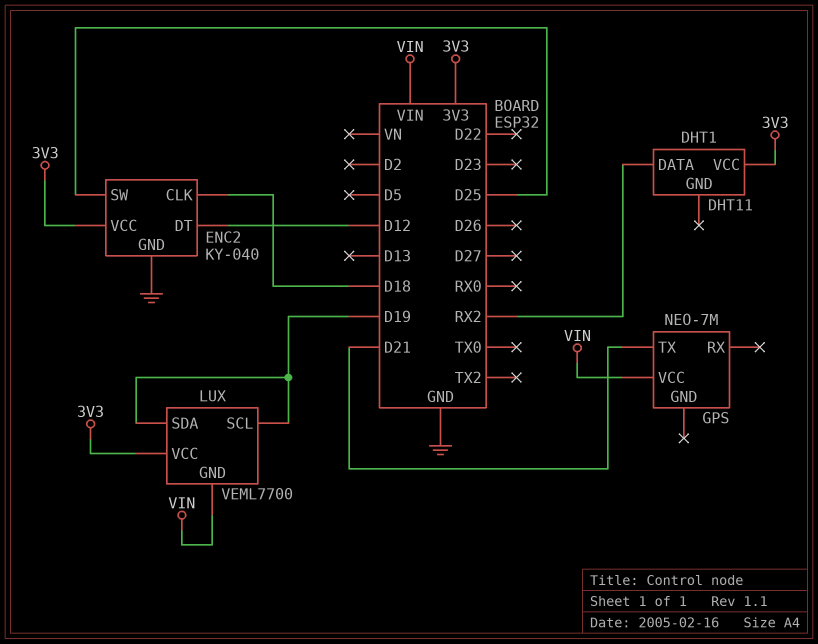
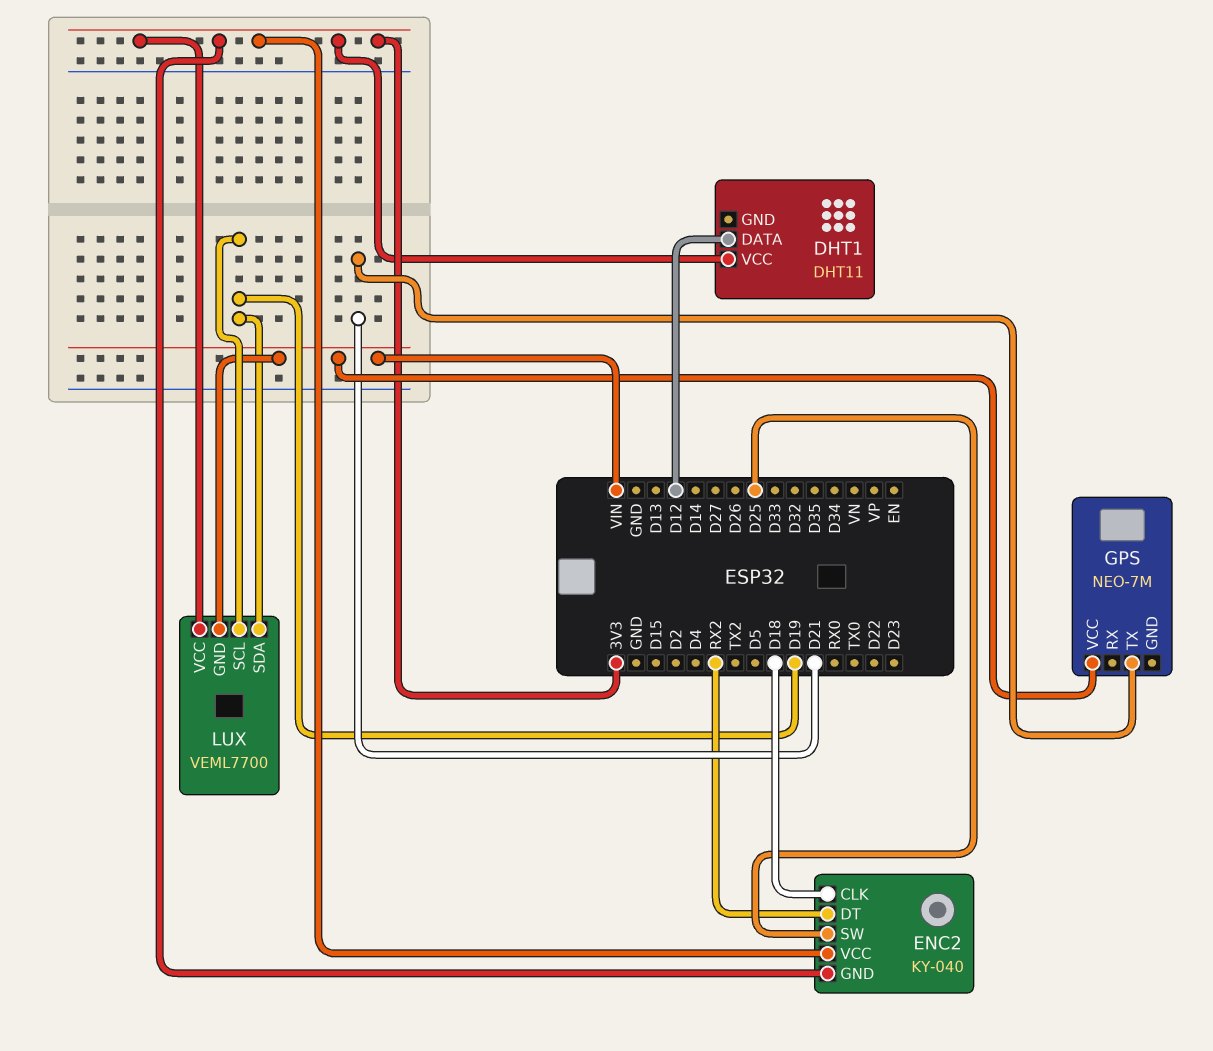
DHT1 pin DATA: RX2 -> D12
ENC2 pin DT: D12 -> RX2
ENC2 pin GND: GND -> 3V3

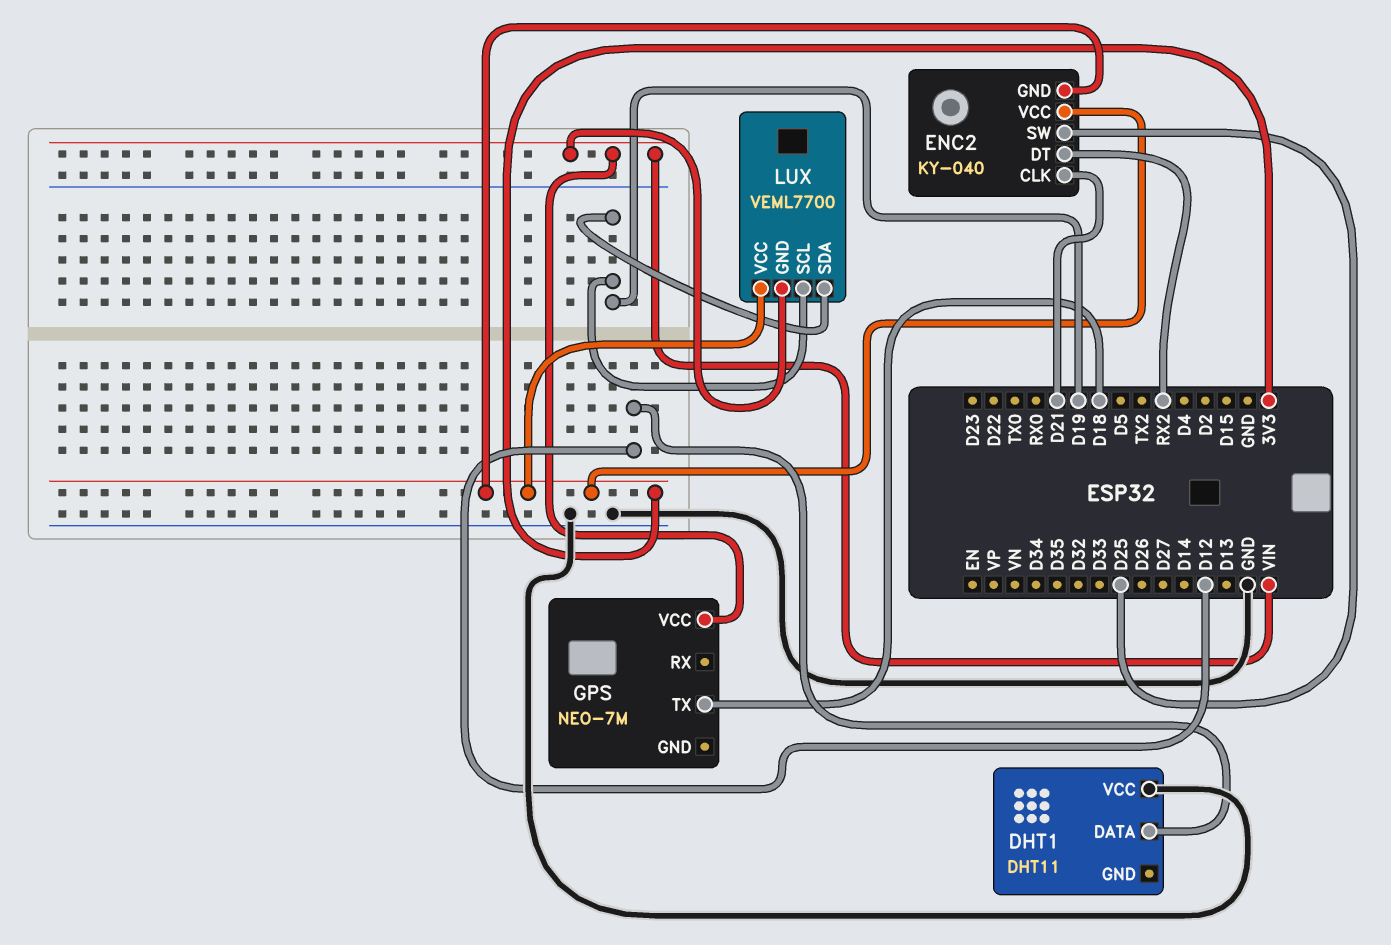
DHT1 pin VCC: 3V3 -> GND
ENC2 pin CLK: D18 -> D21
GPS pin TX: D21 -> D18

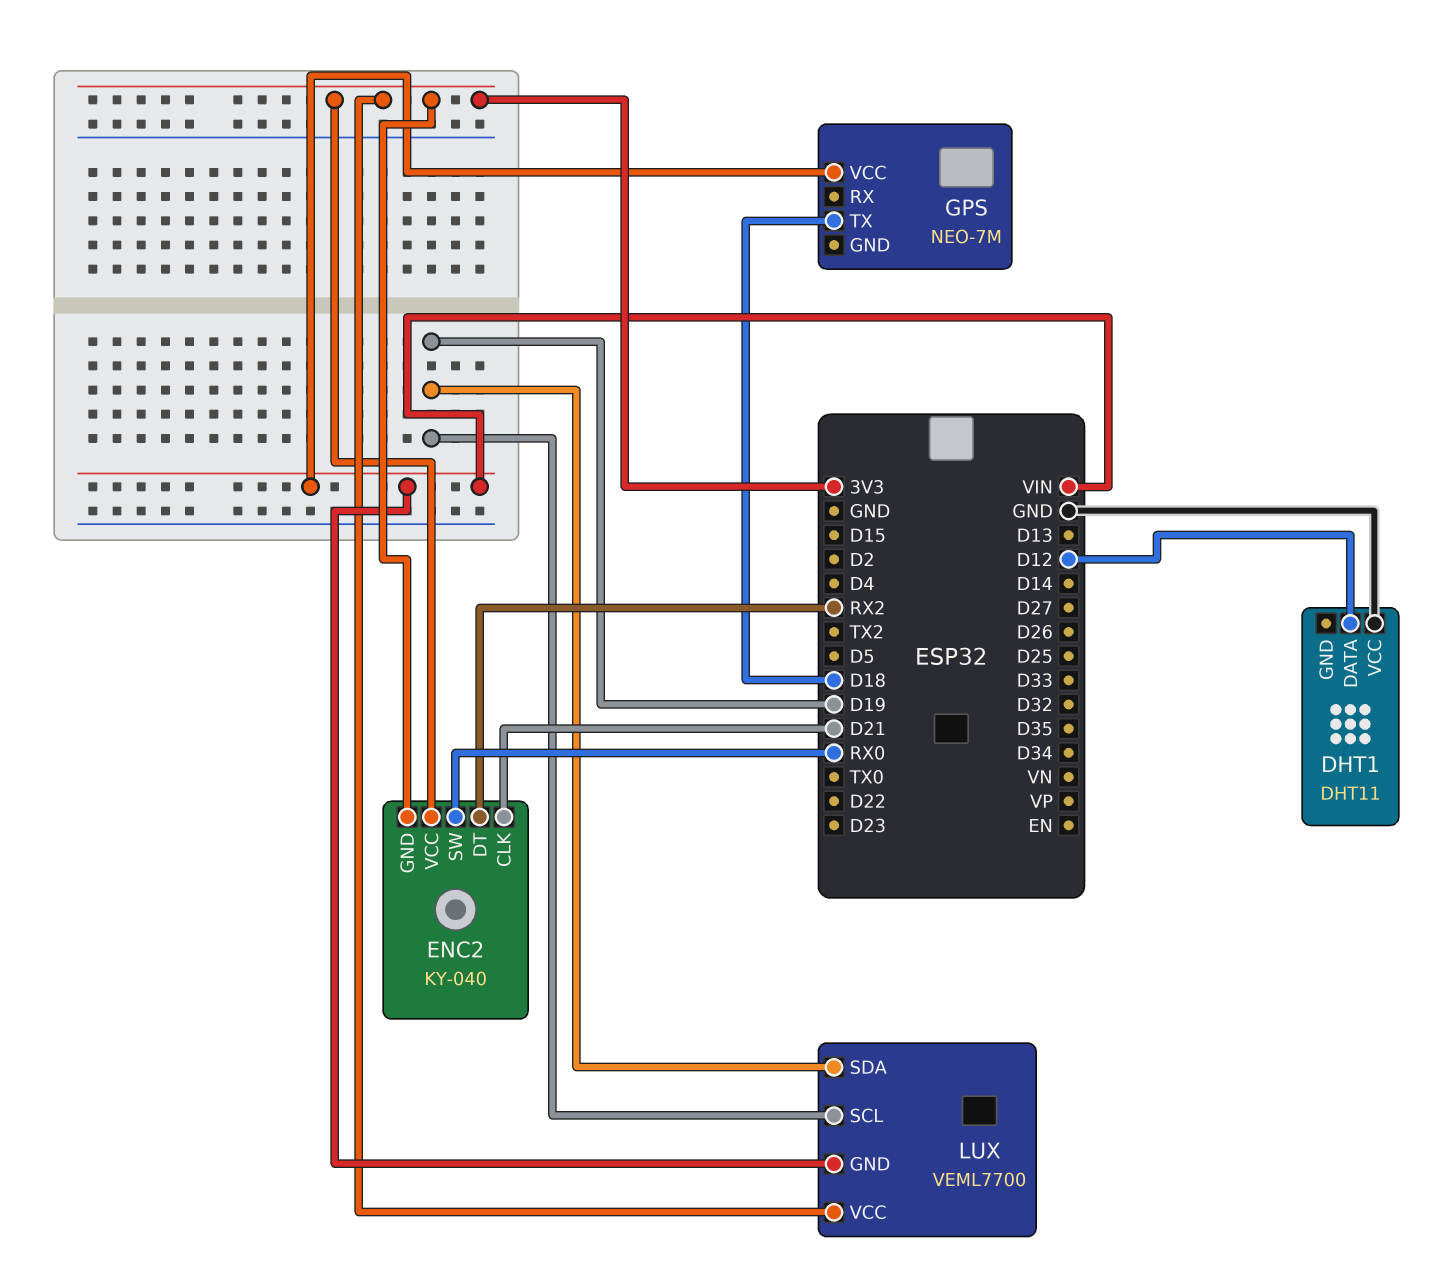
ENC2 pin SW: D25 -> RX0

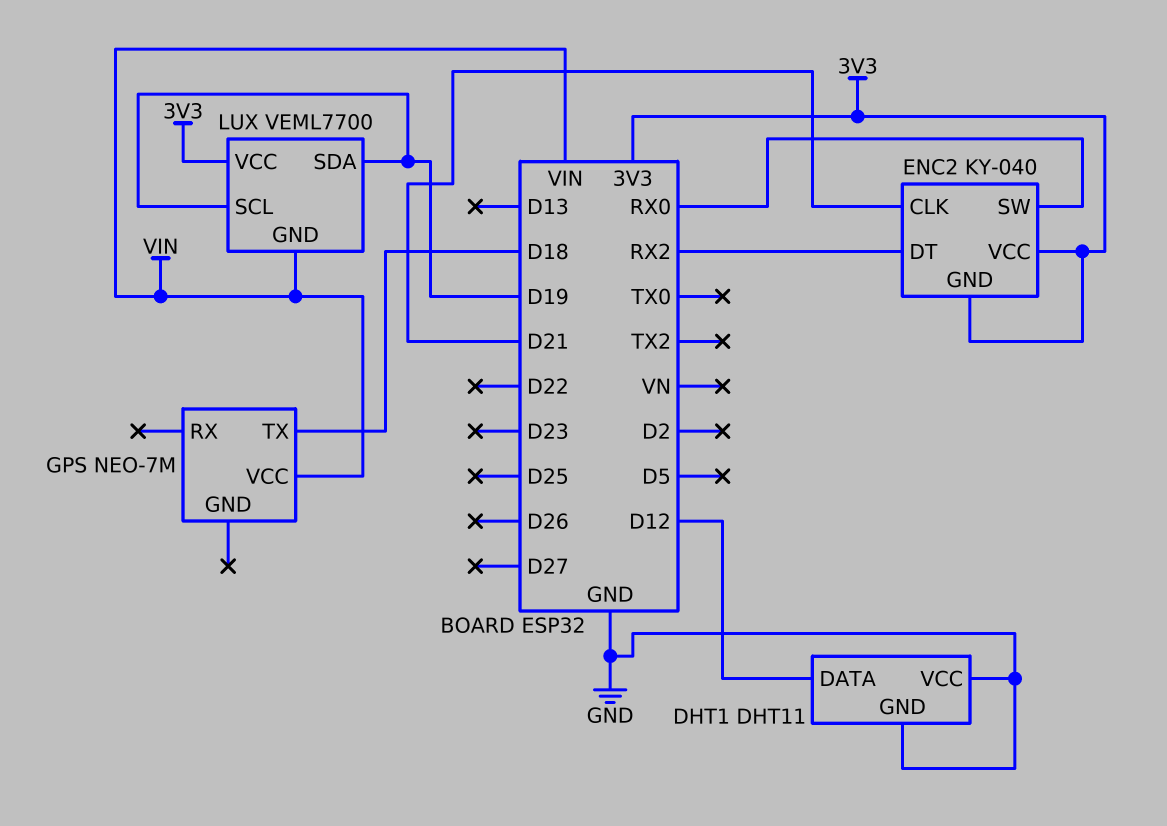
DHT1 pin GND: none -> GND

